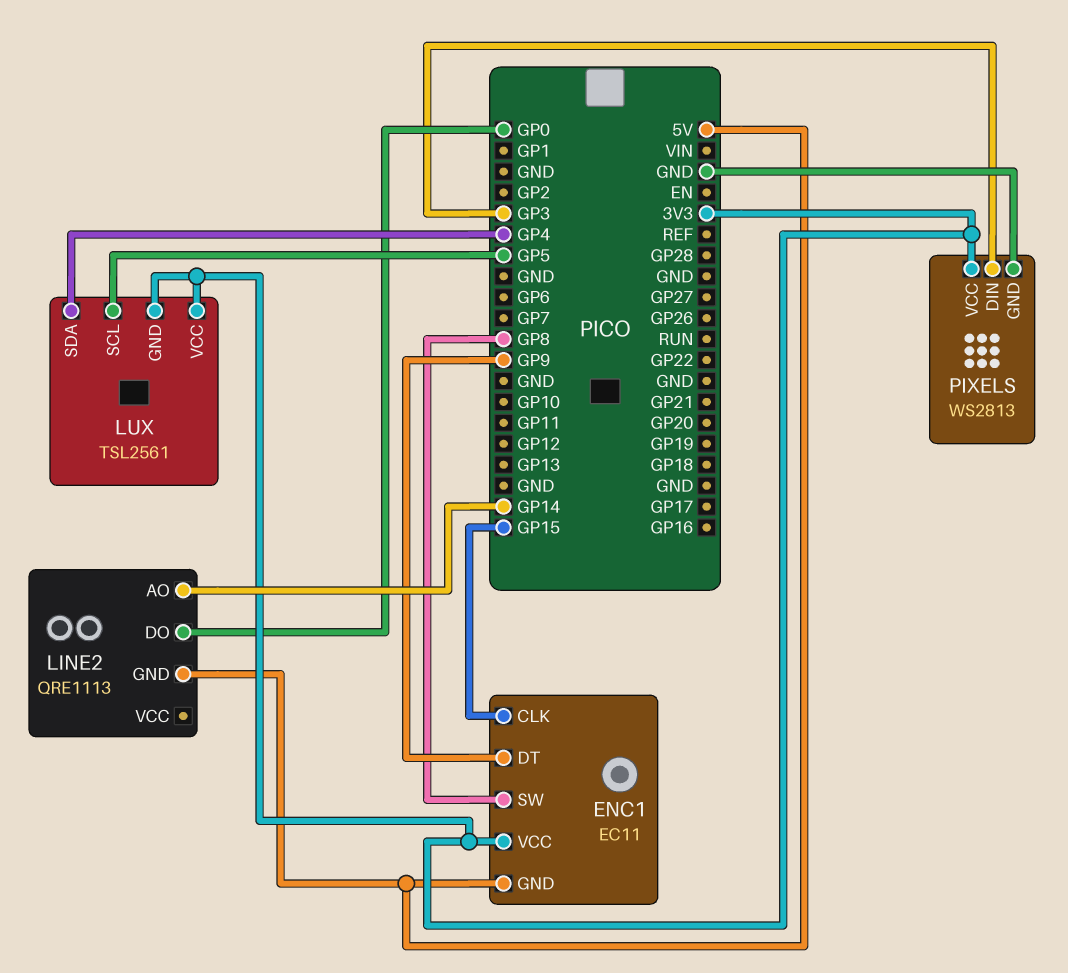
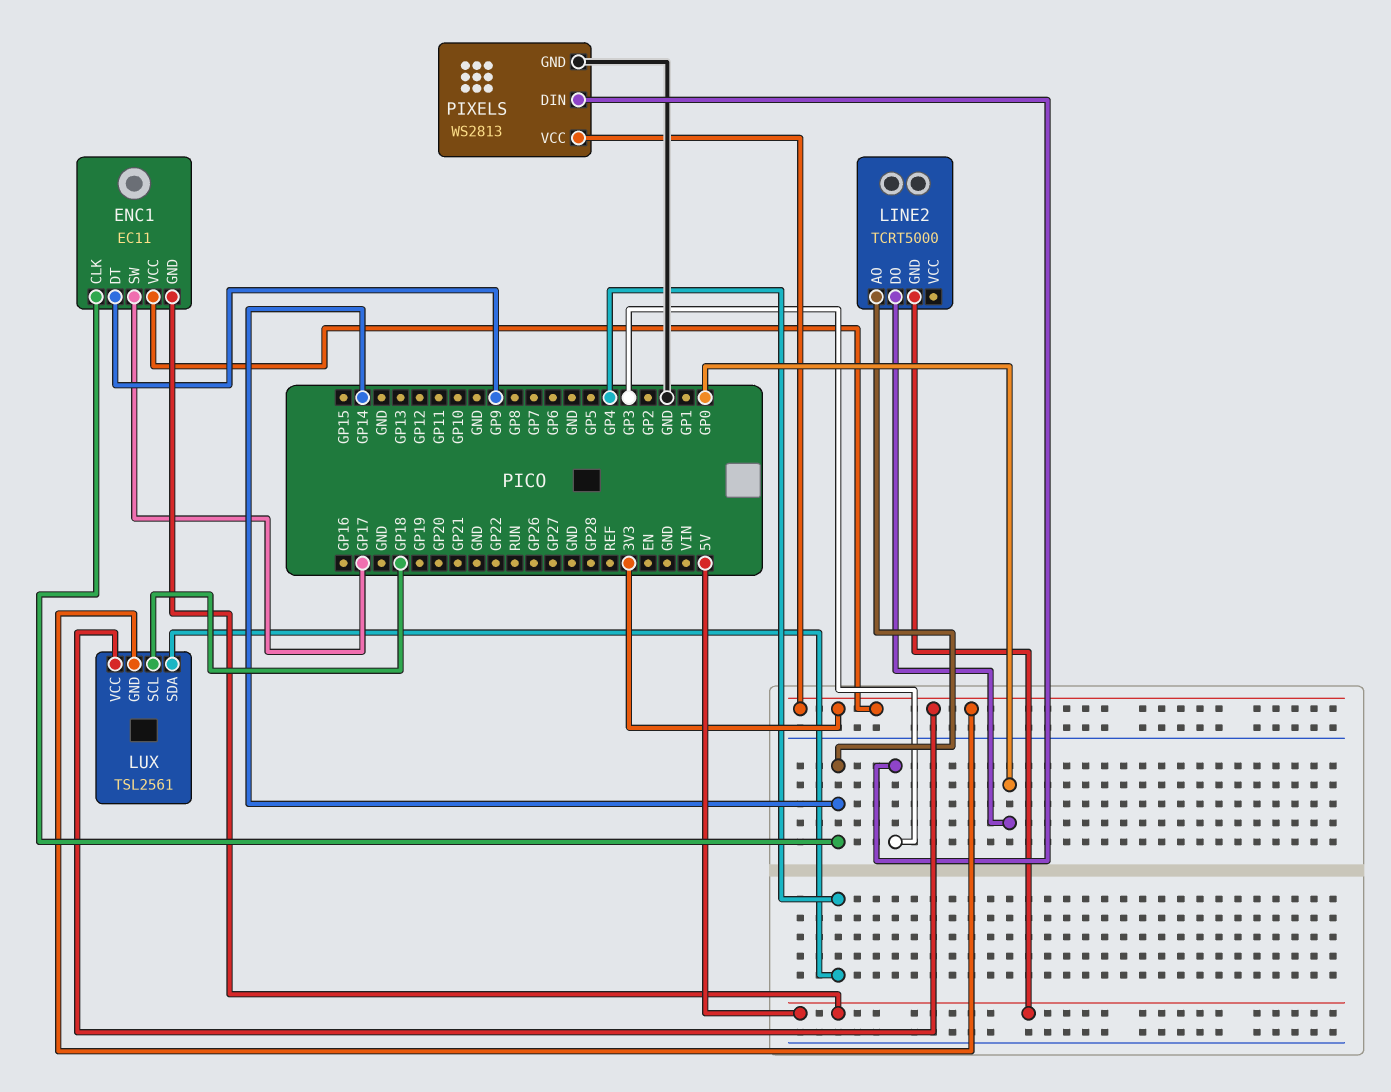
ENC1 pin CLK: GP15 -> GP14
ENC1 pin SW: GP8 -> GP17
LINE2: QRE1113 -> TCRT5000
LUX pin SCL: GP5 -> GP18

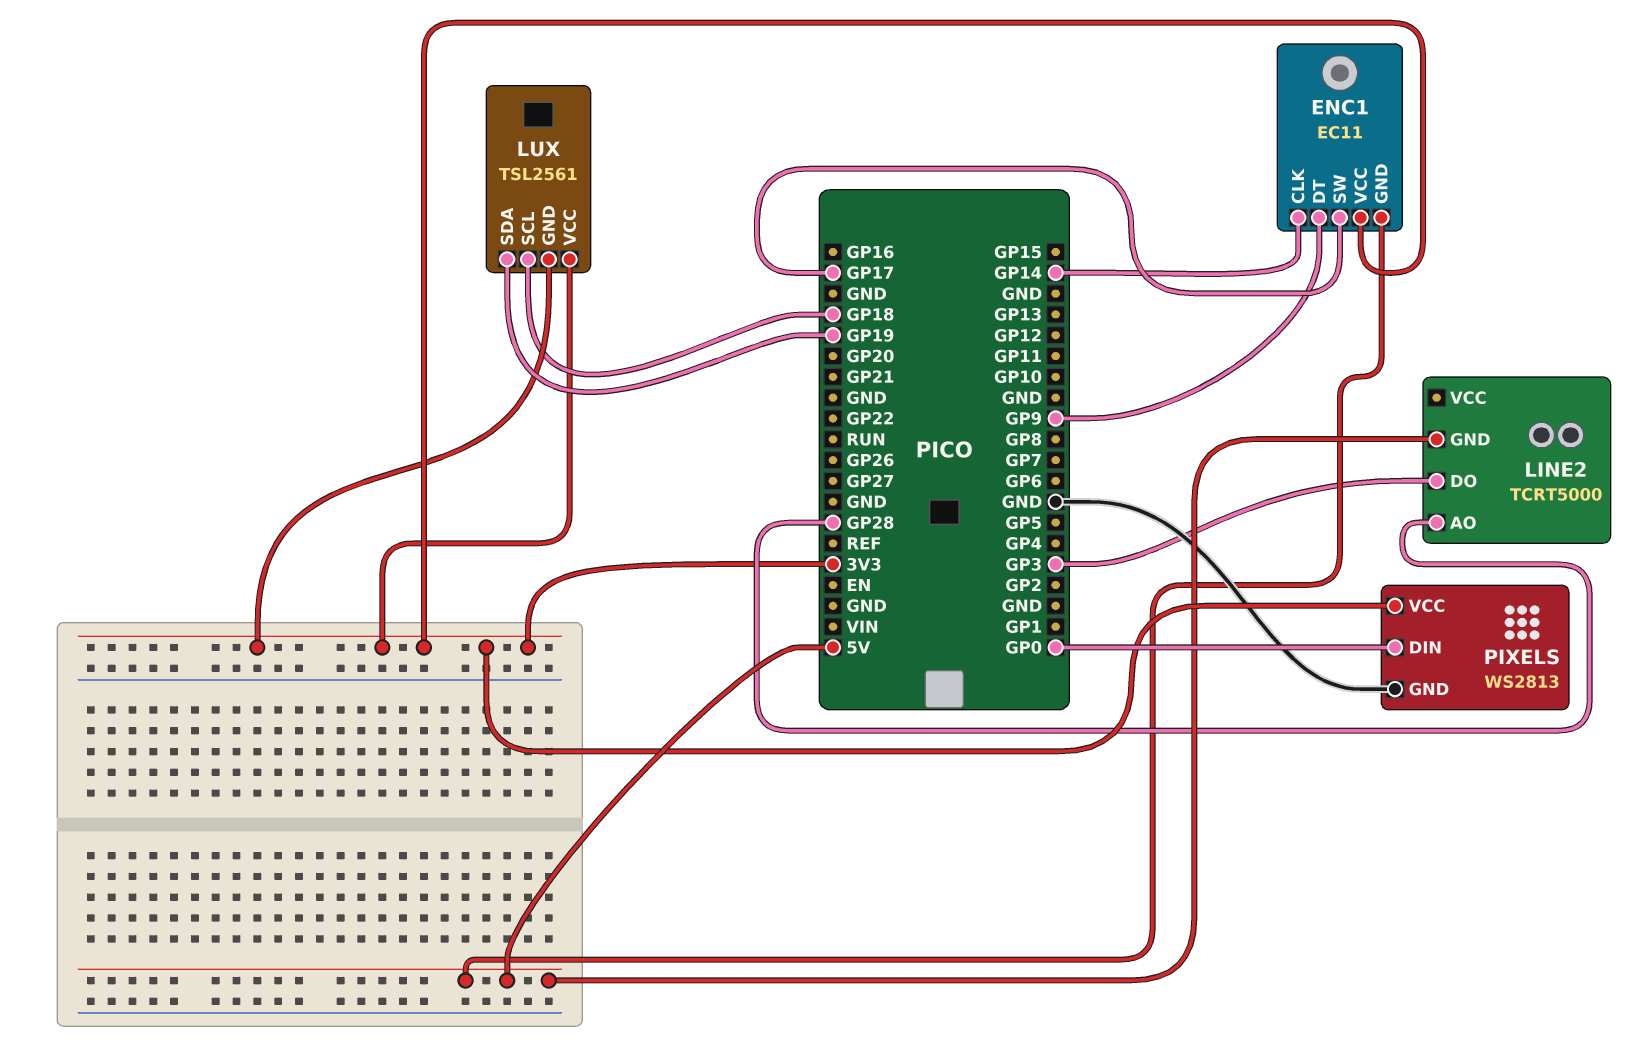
LINE2 pin AO: GP14 -> GP28
LINE2 pin DO: GP0 -> GP3
LUX pin SDA: GP4 -> GP19
PIXELS pin DIN: GP3 -> GP0

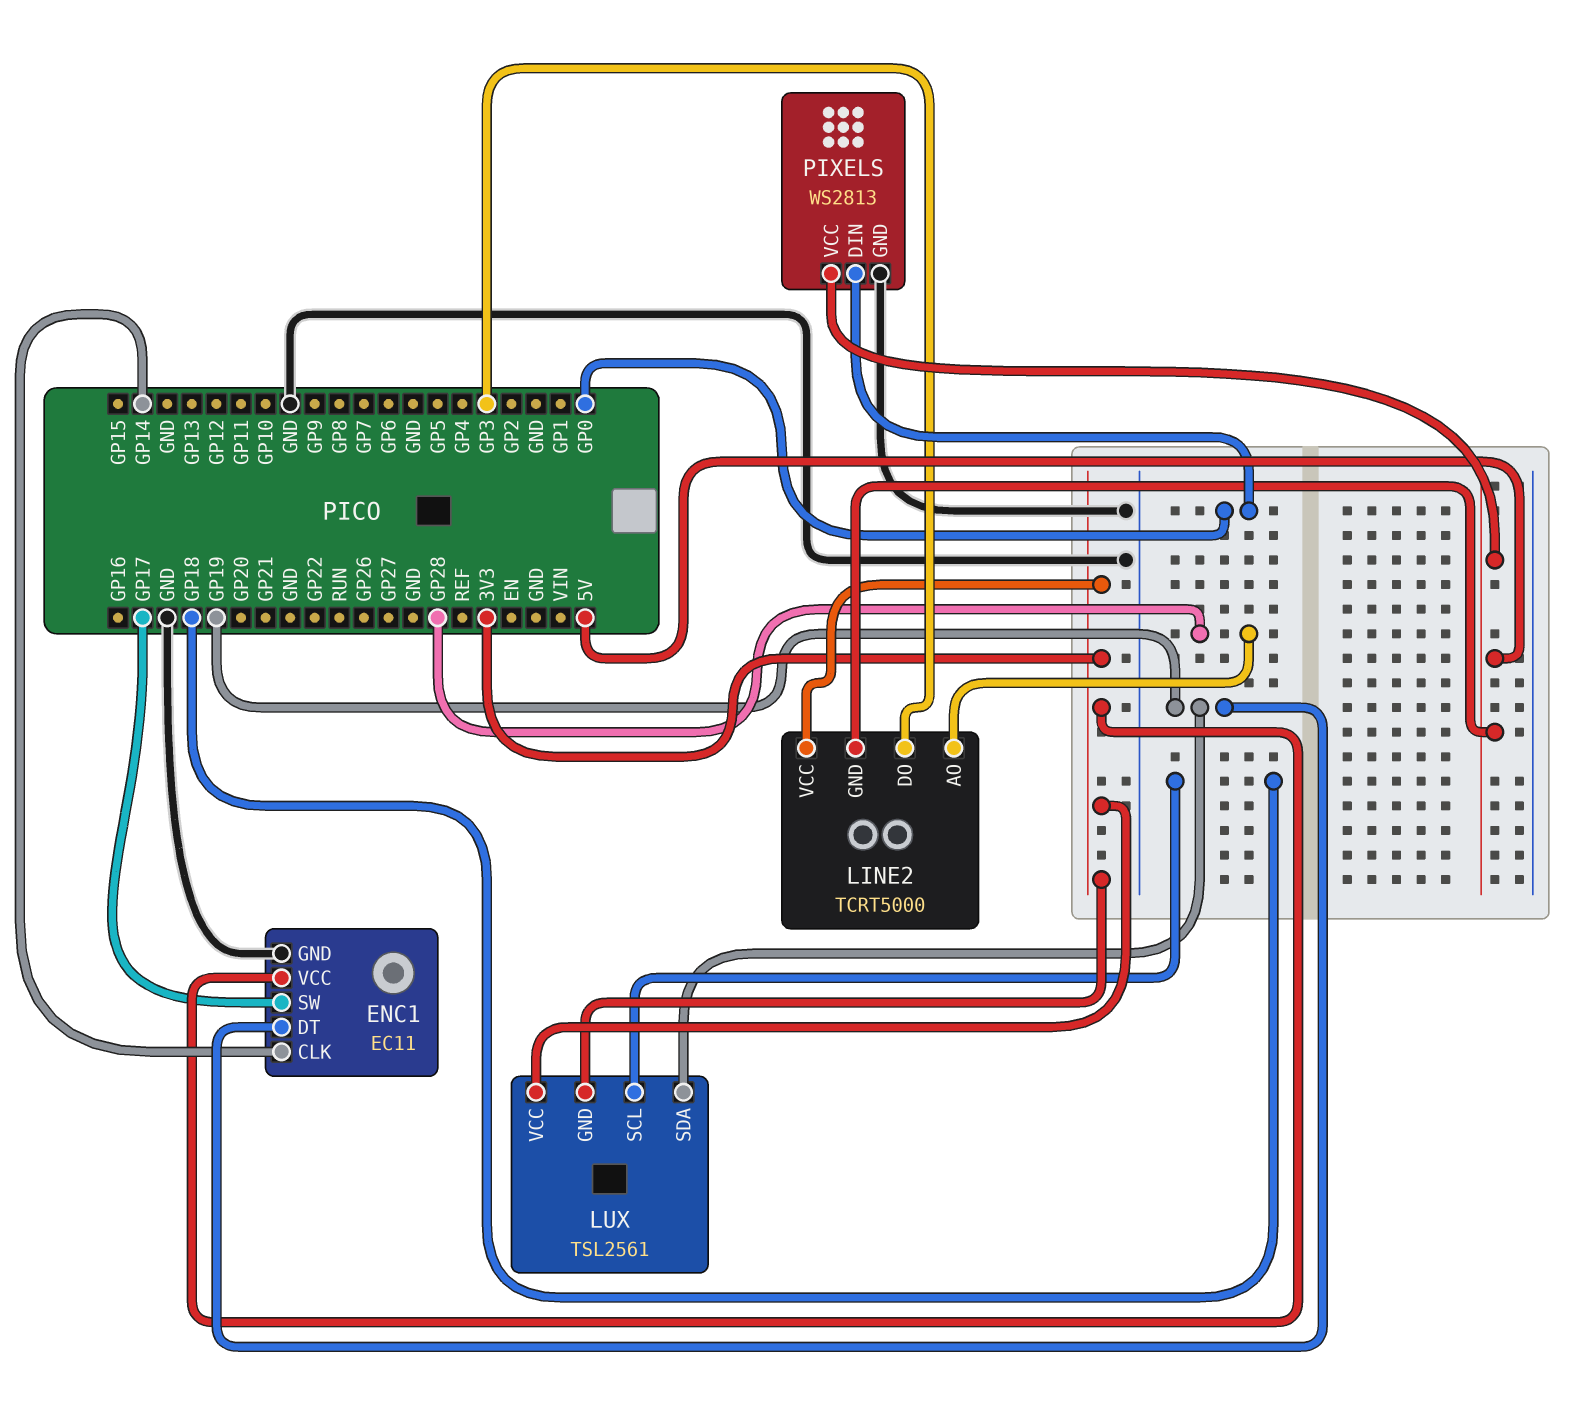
ENC1 pin DT: GP9 -> GP19
ENC1 pin GND: 5V -> GND
LINE2 pin VCC: none -> 3V3
PIXELS pin VCC: 3V3 -> 5V

